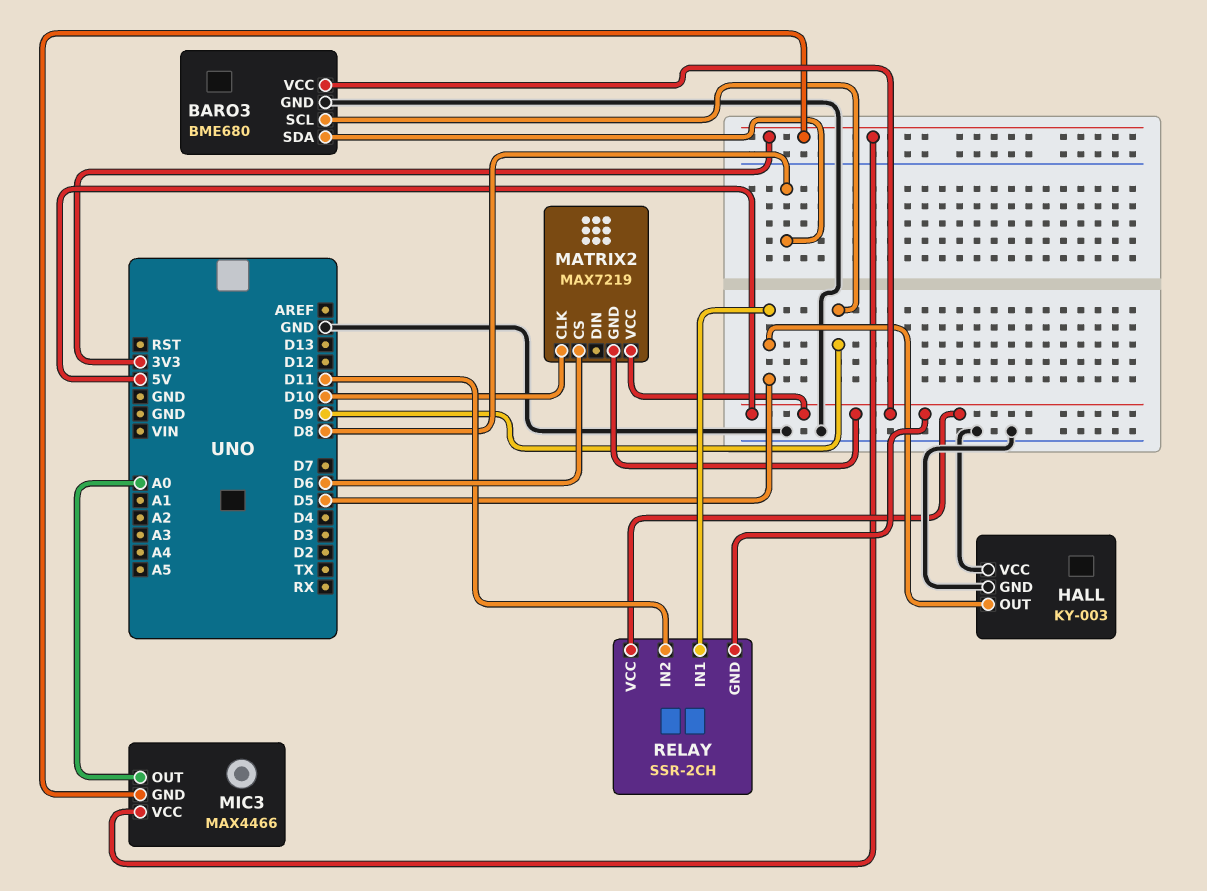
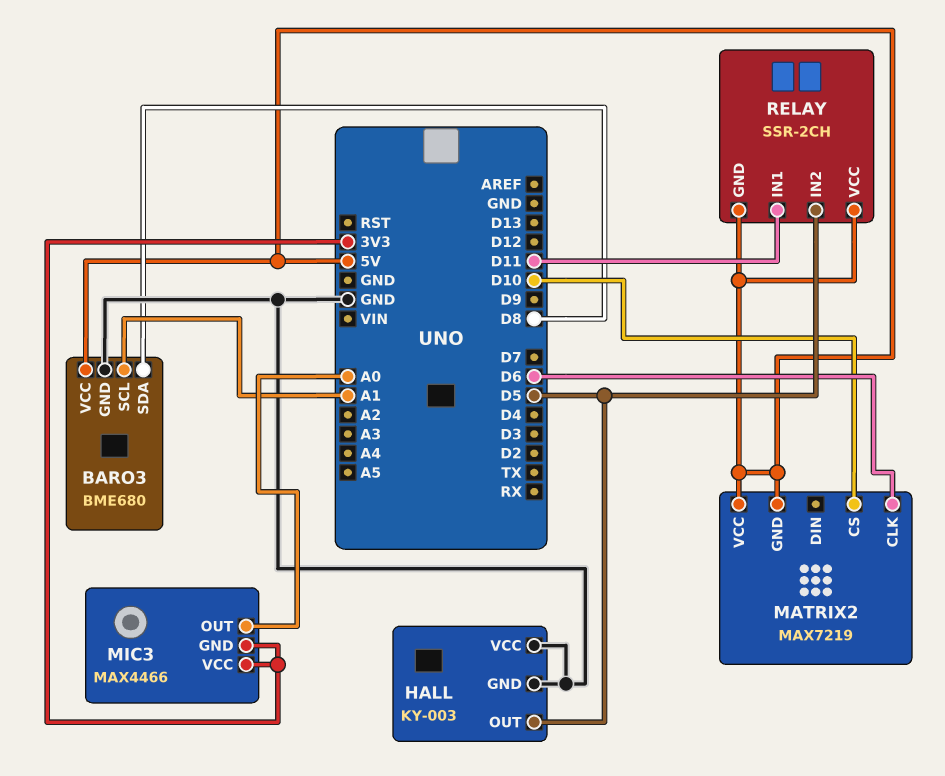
BARO3 pin SCL: D9 -> A1
MATRIX2 pin CLK: D10 -> D6
MATRIX2 pin CS: D6 -> D10
RELAY pin IN1: D5 -> D11
RELAY pin IN2: D11 -> D5

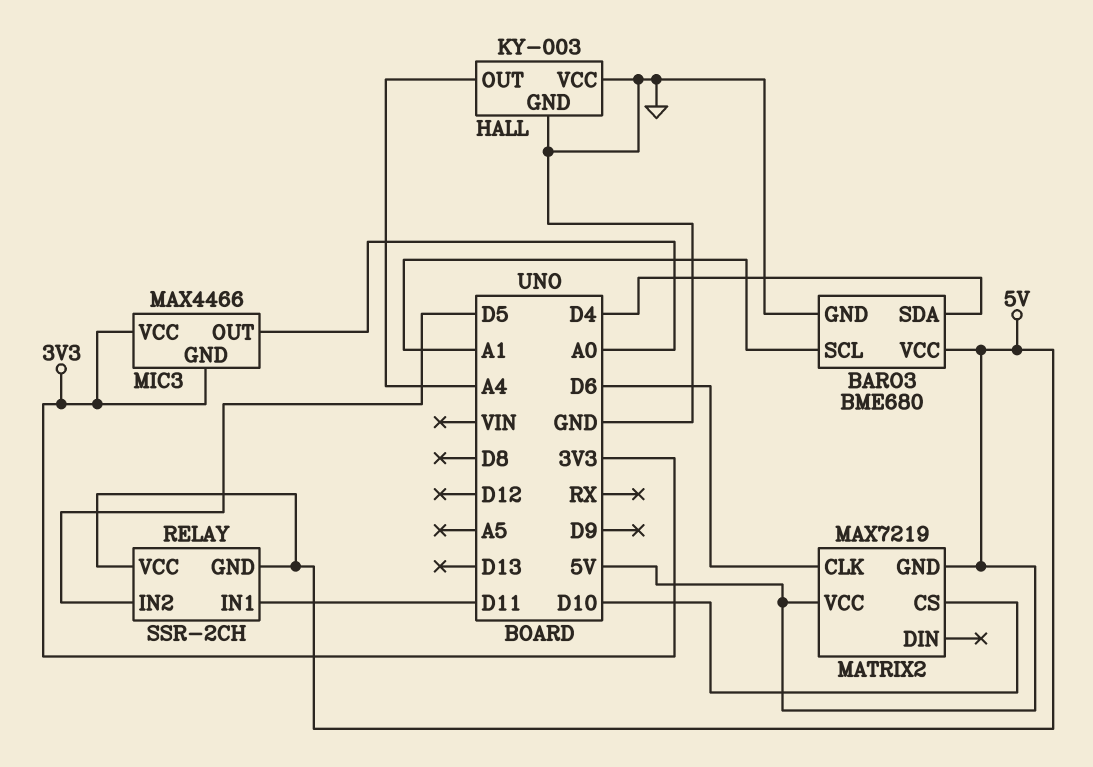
BARO3 pin SDA: D8 -> D4
HALL pin OUT: D5 -> A4

